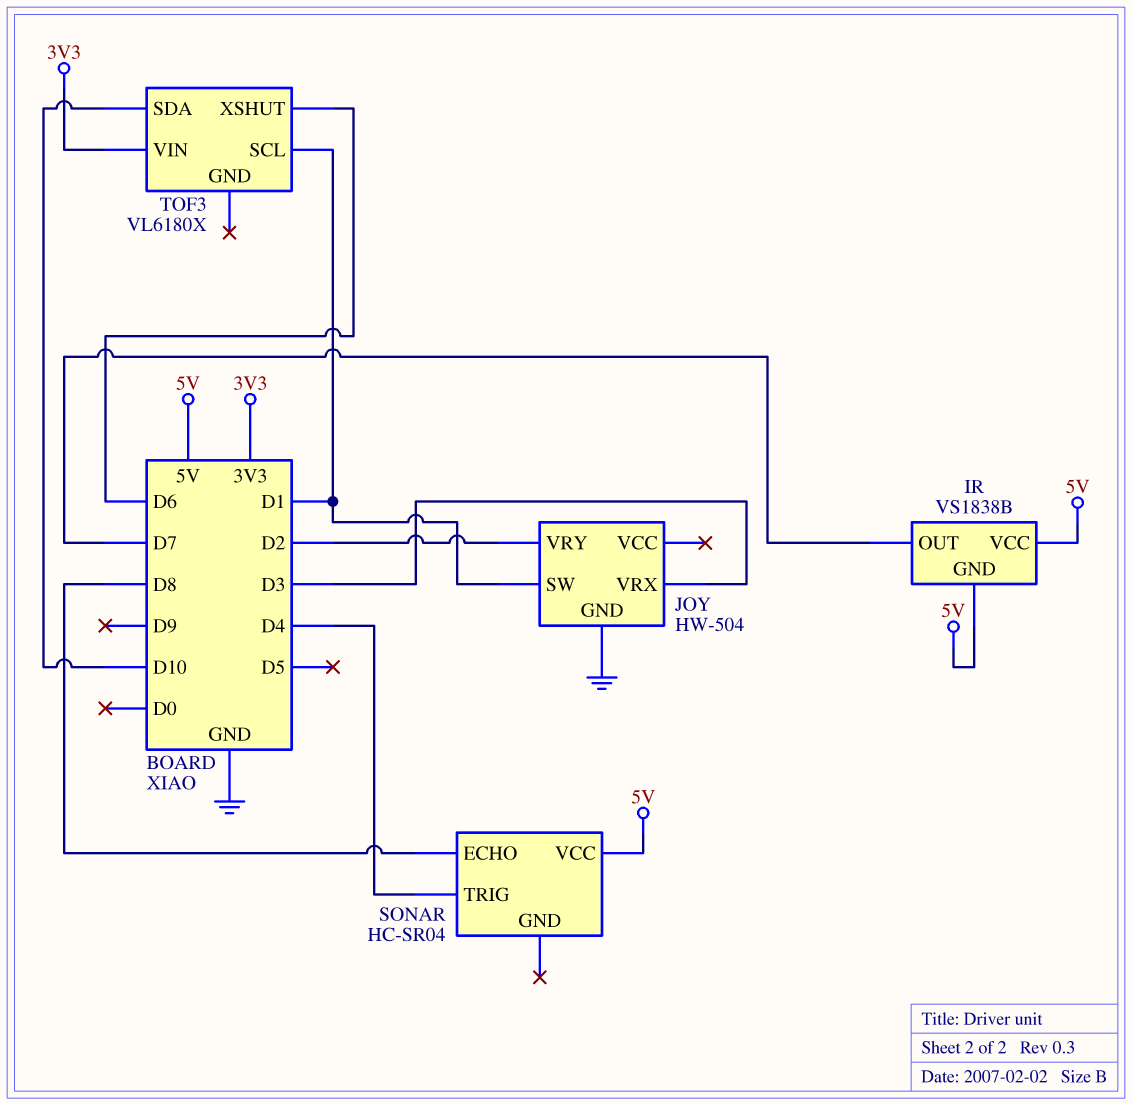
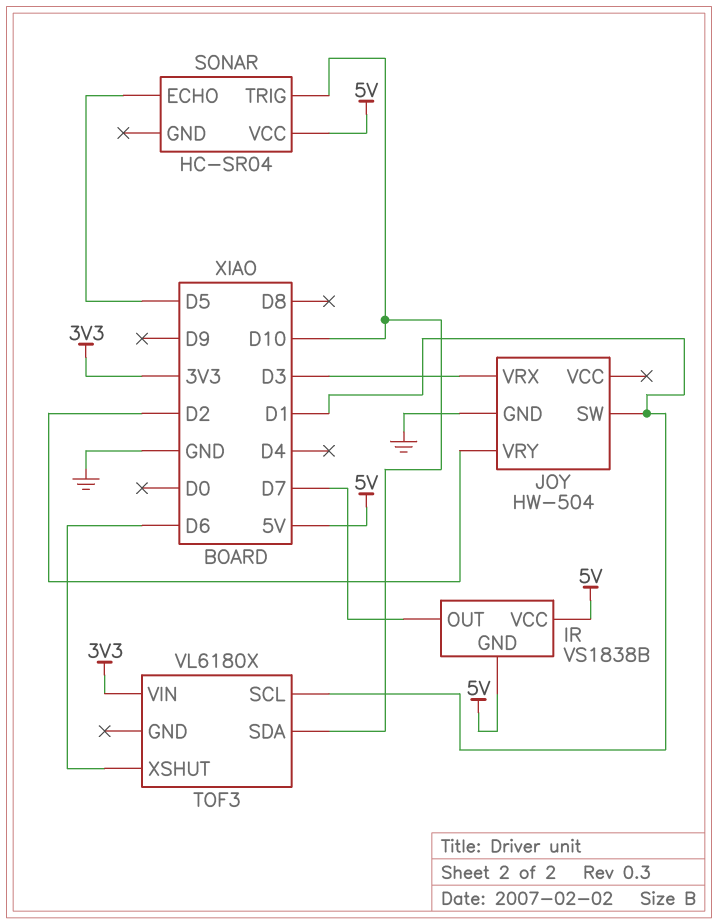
SONAR pin ECHO: D8 -> D5
SONAR pin TRIG: D4 -> D10

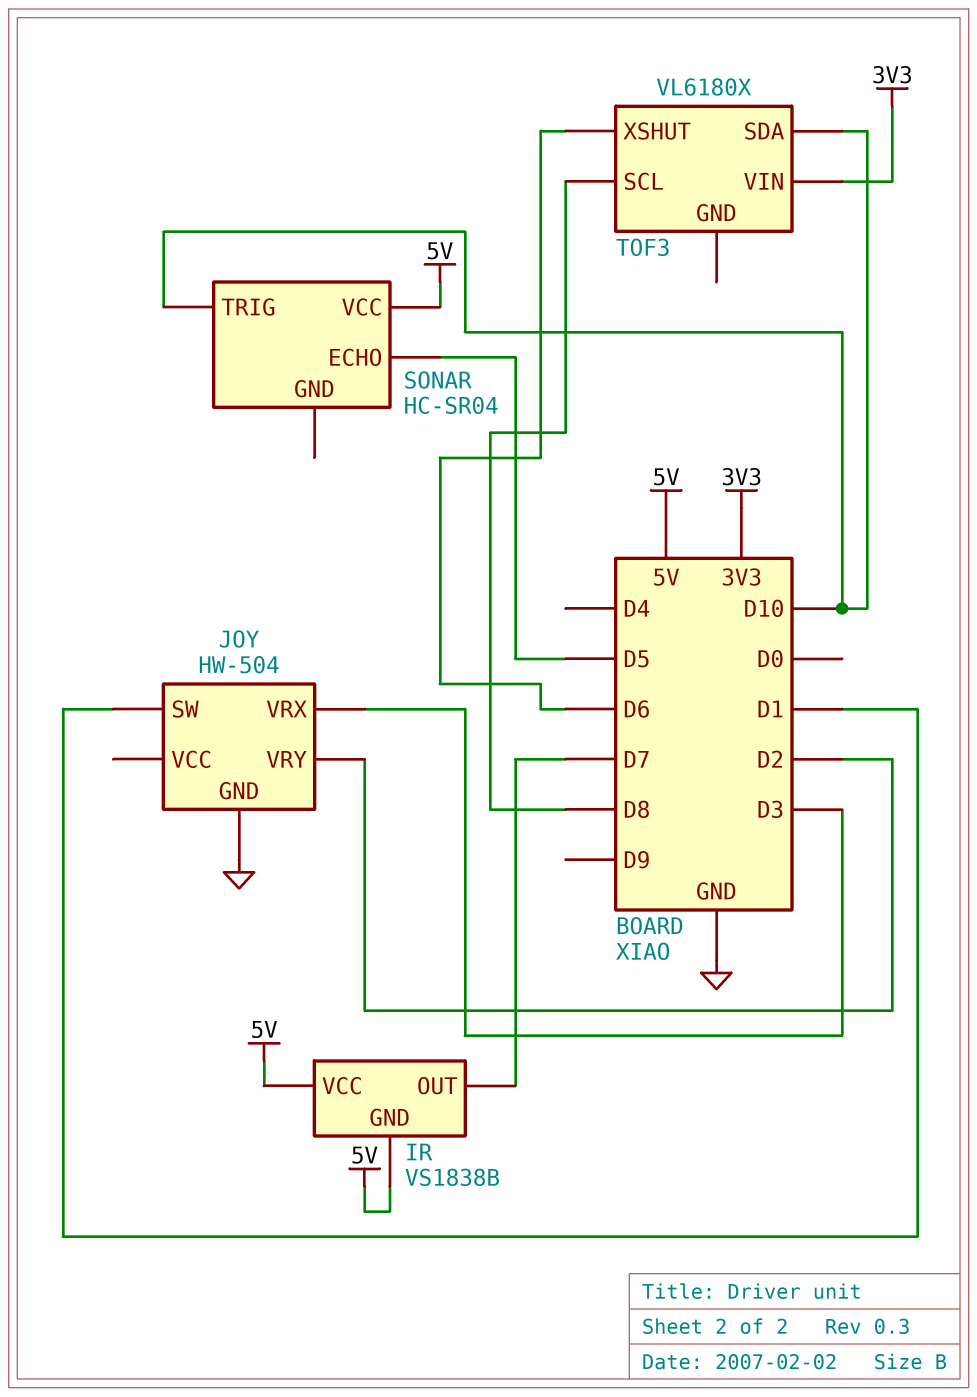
TOF3 pin SCL: D1 -> D8

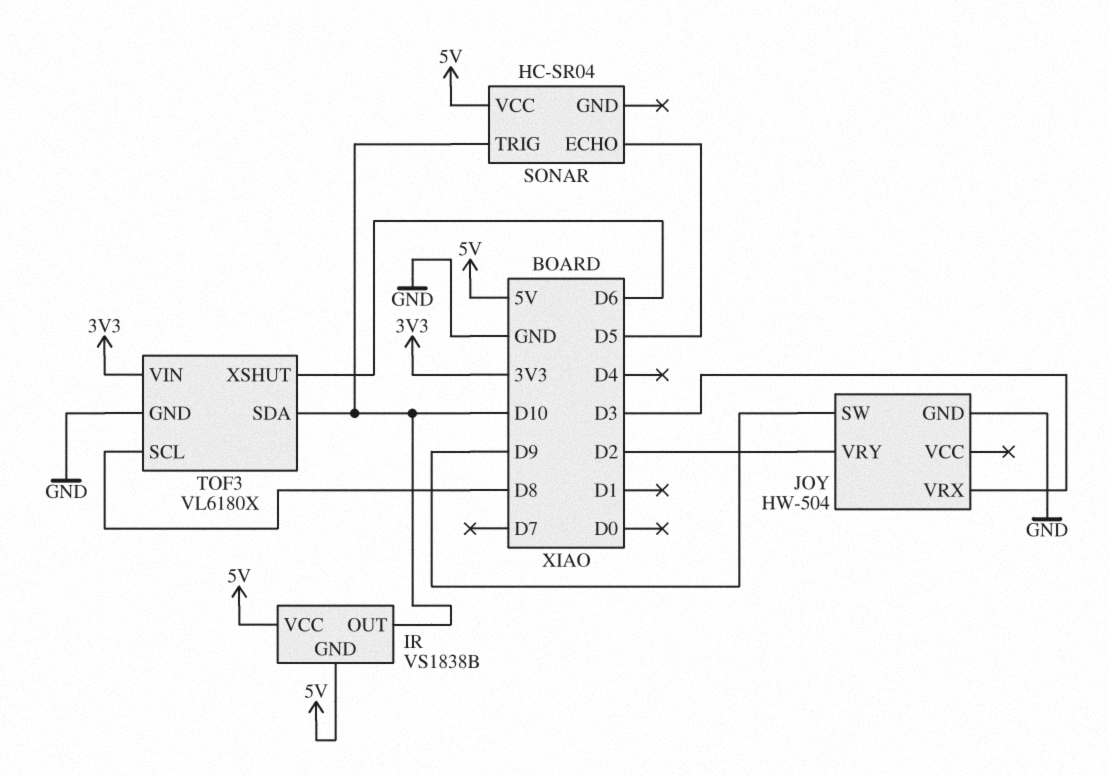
IR pin OUT: D7 -> D10
JOY pin SW: D1 -> D9
TOF3 pin GND: none -> GND

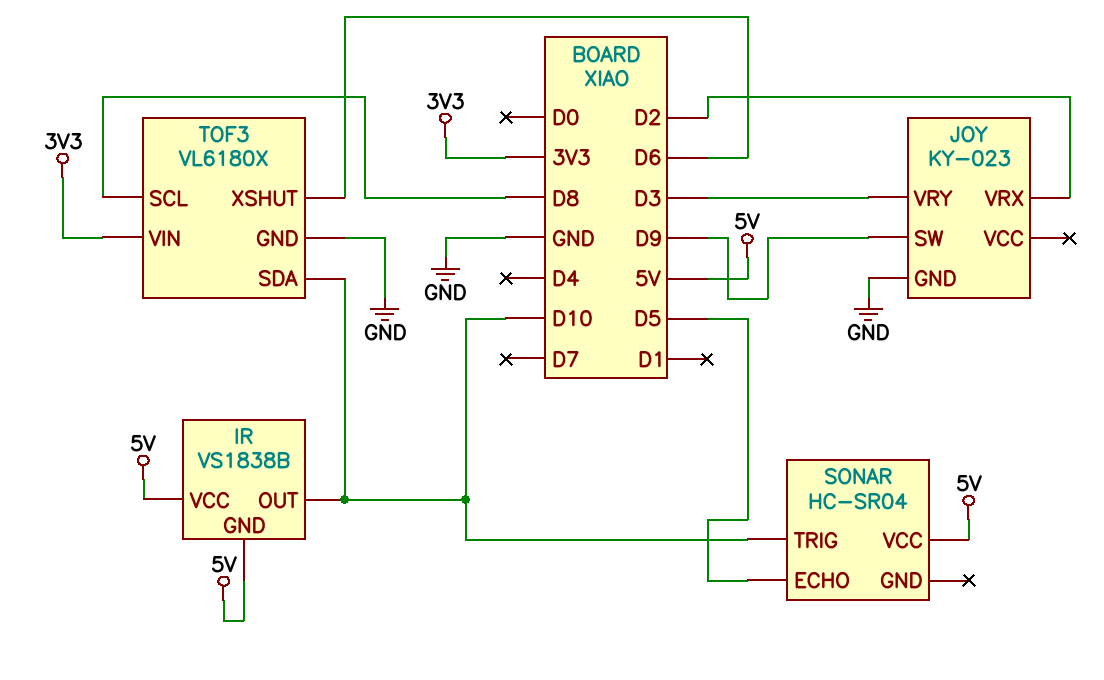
JOY: HW-504 -> KY-023
JOY pin VRX: D3 -> D2
JOY pin VRY: D2 -> D3

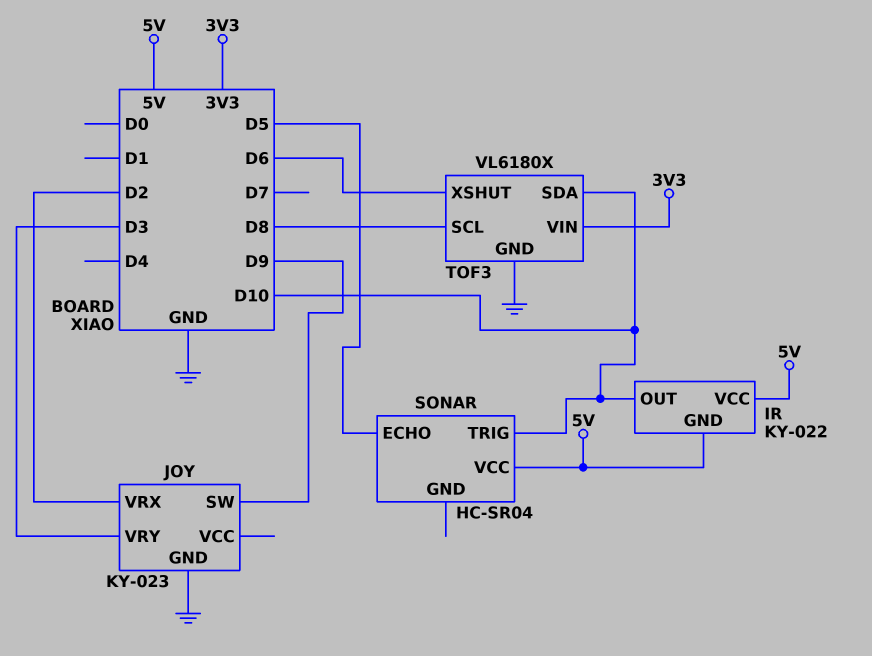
IR: VS1838B -> KY-022

